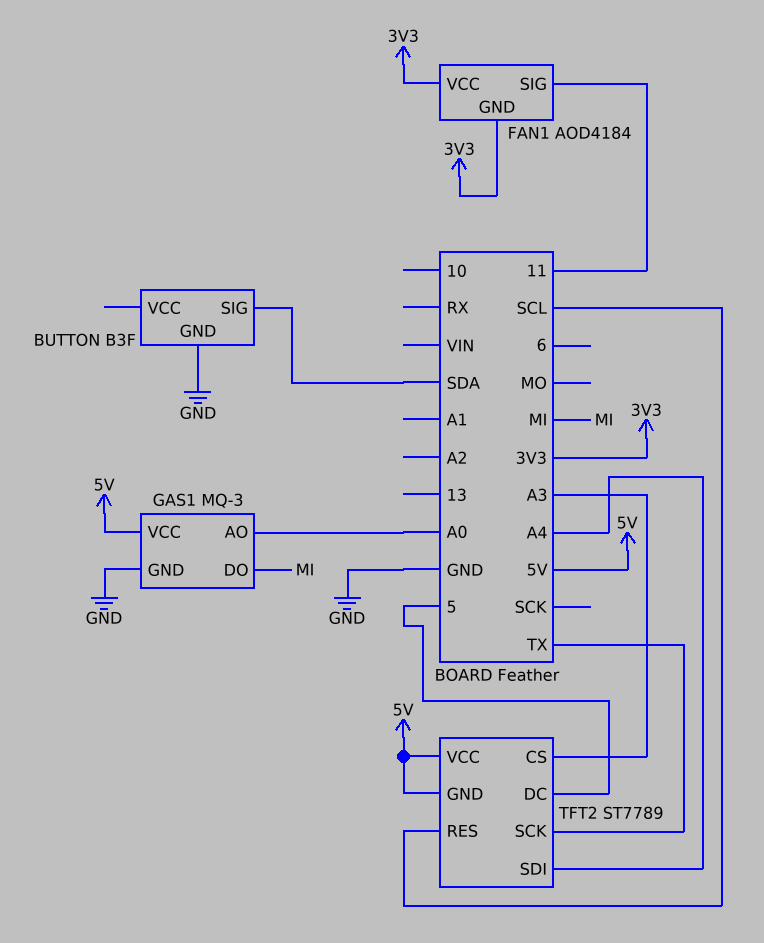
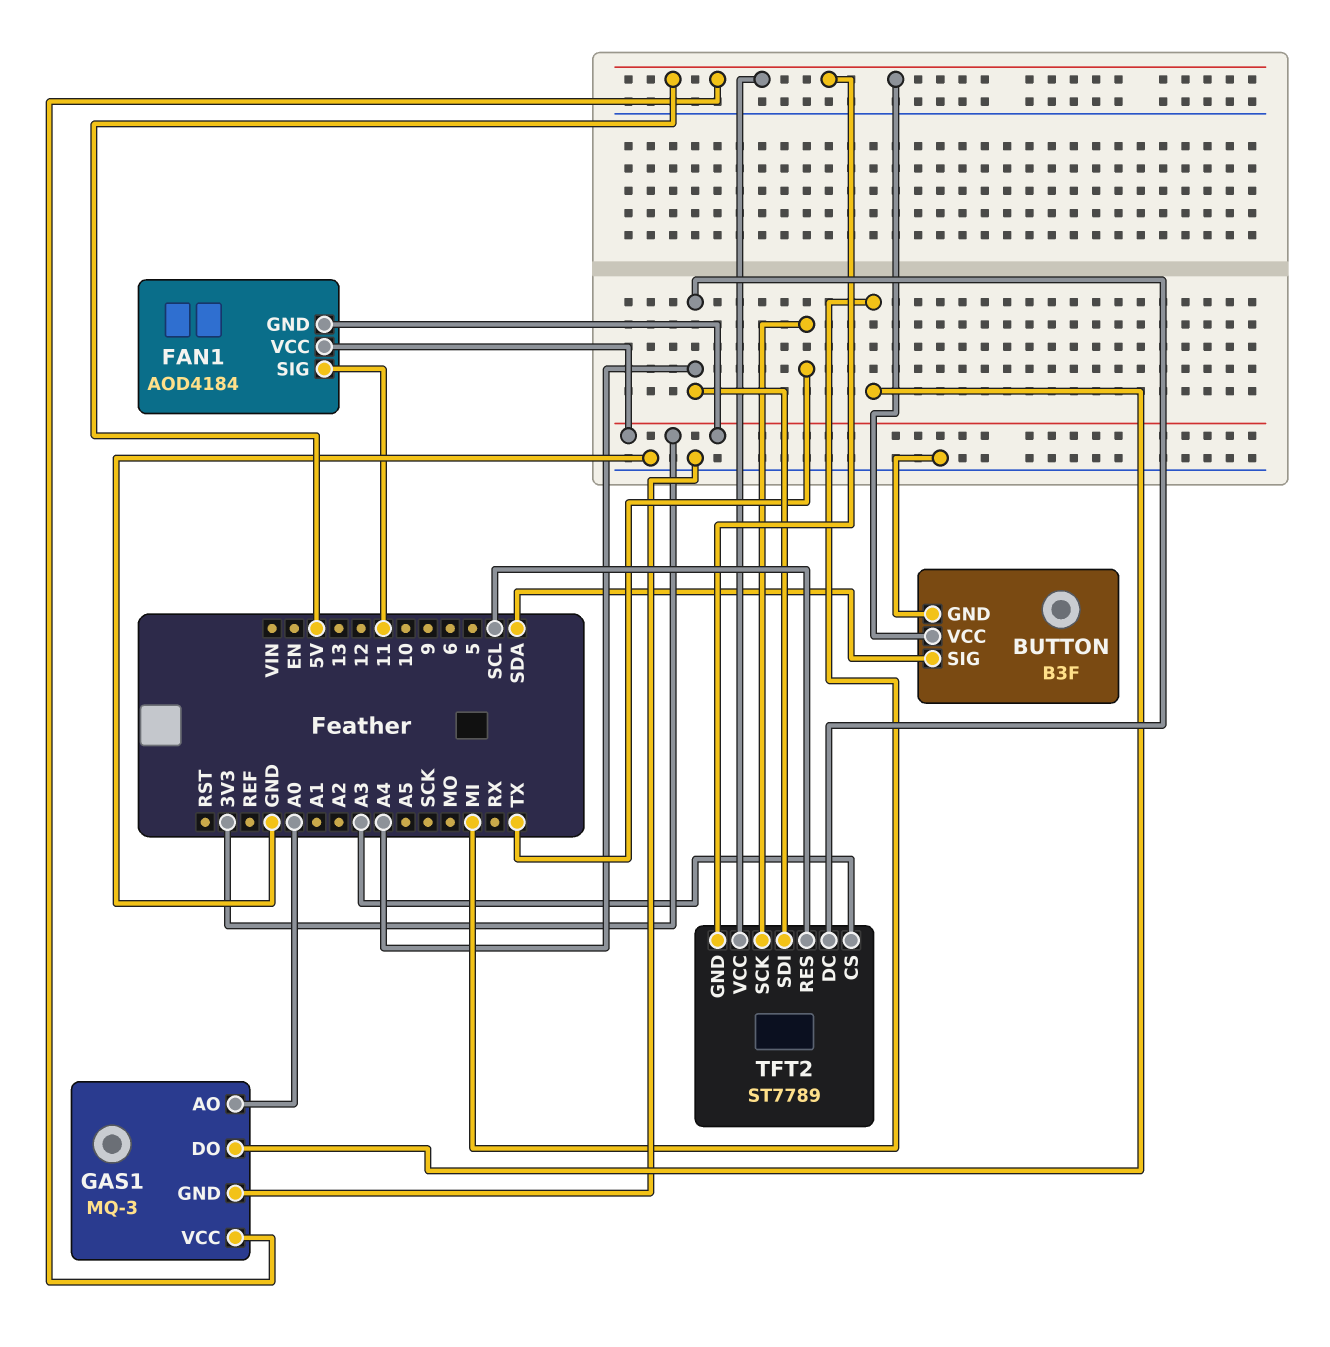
BUTTON pin VCC: none -> 5V
TFT2 pin DC: 5 -> A4

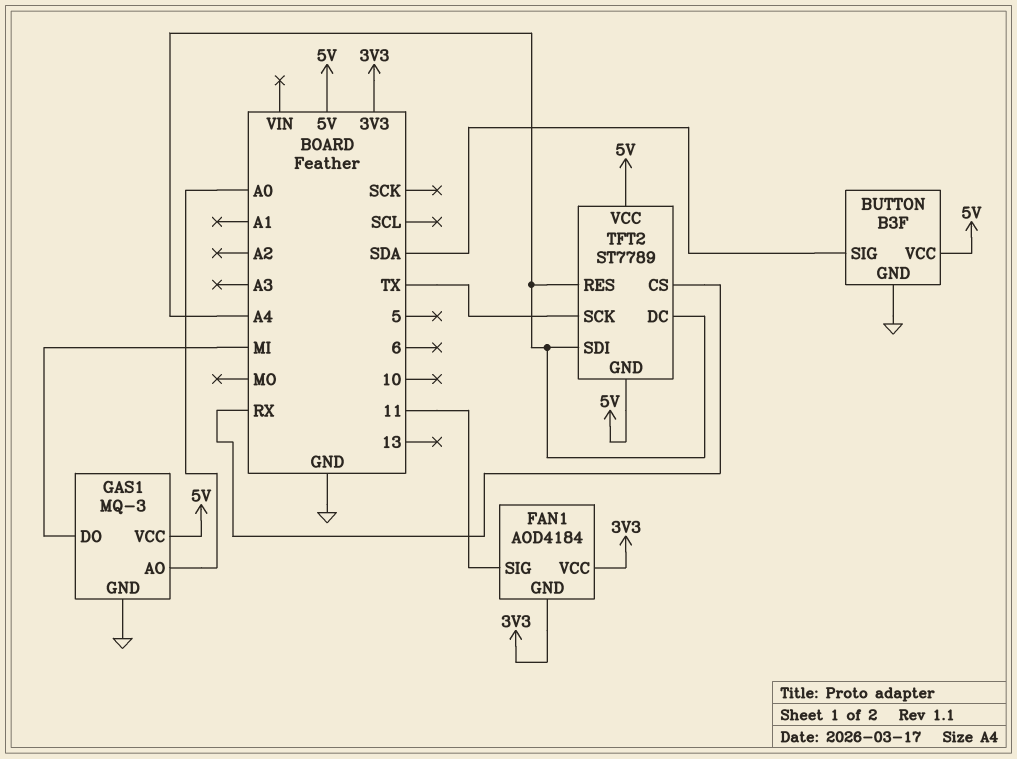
TFT2 pin CS: A3 -> RX
TFT2 pin RES: SCL -> A4

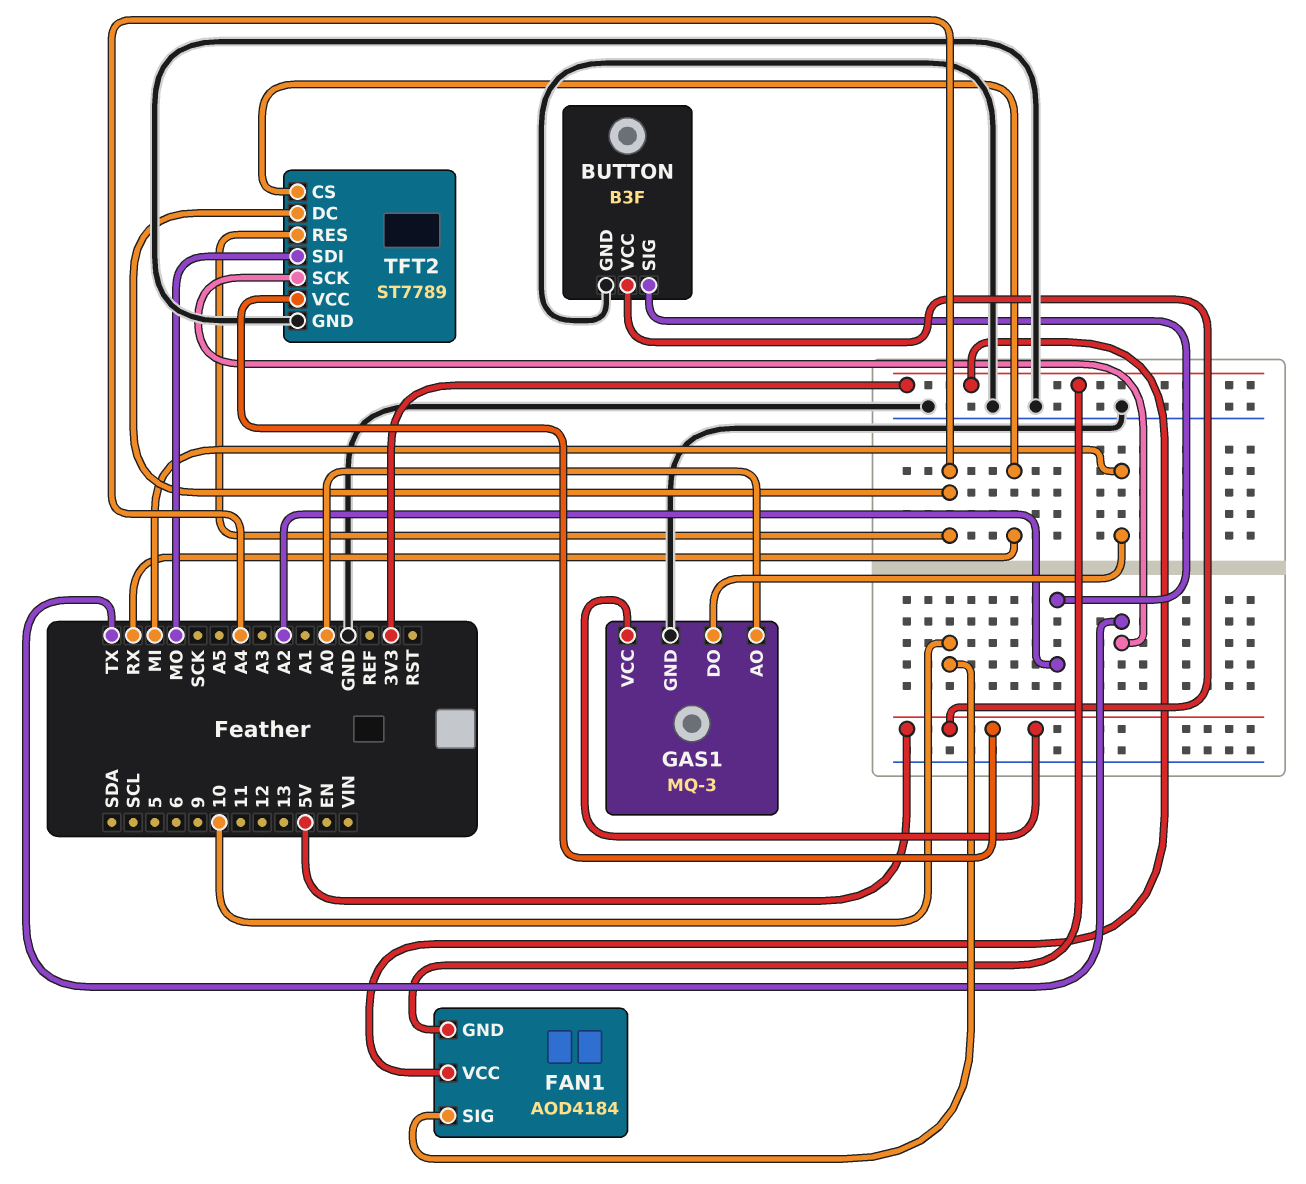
BUTTON pin SIG: SDA -> A2
FAN1 pin SIG: 11 -> 10
TFT2 pin GND: 5V -> GND
TFT2 pin SDI: A4 -> MO

